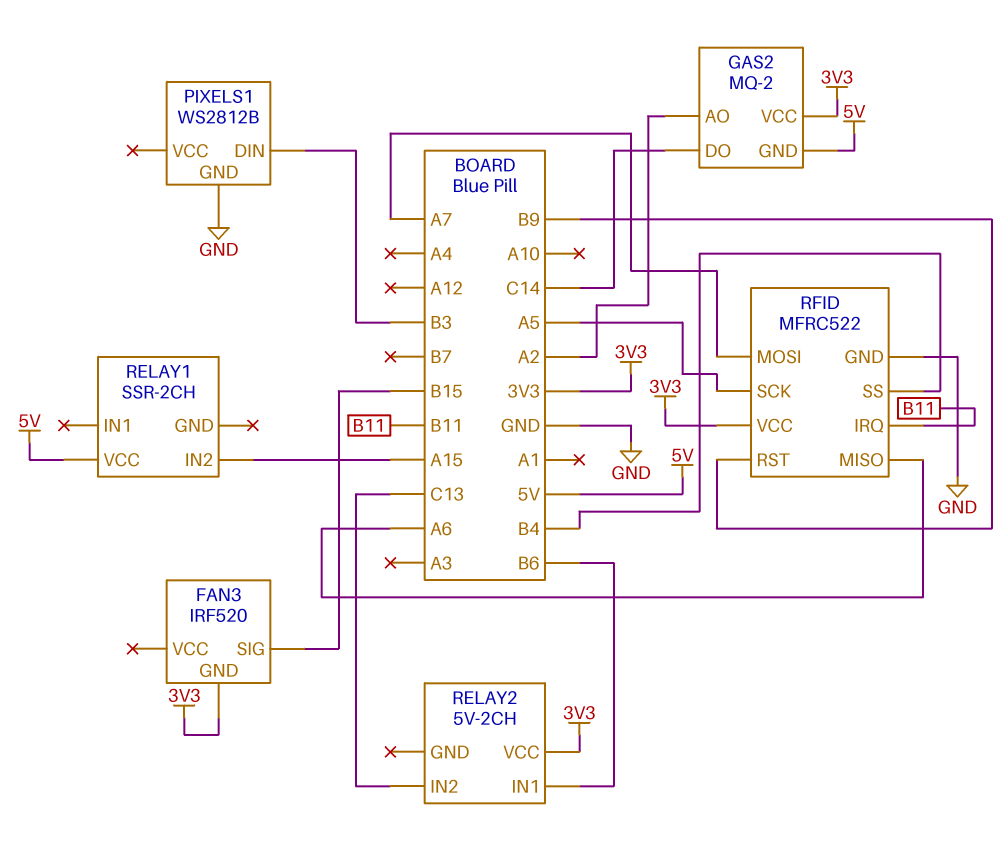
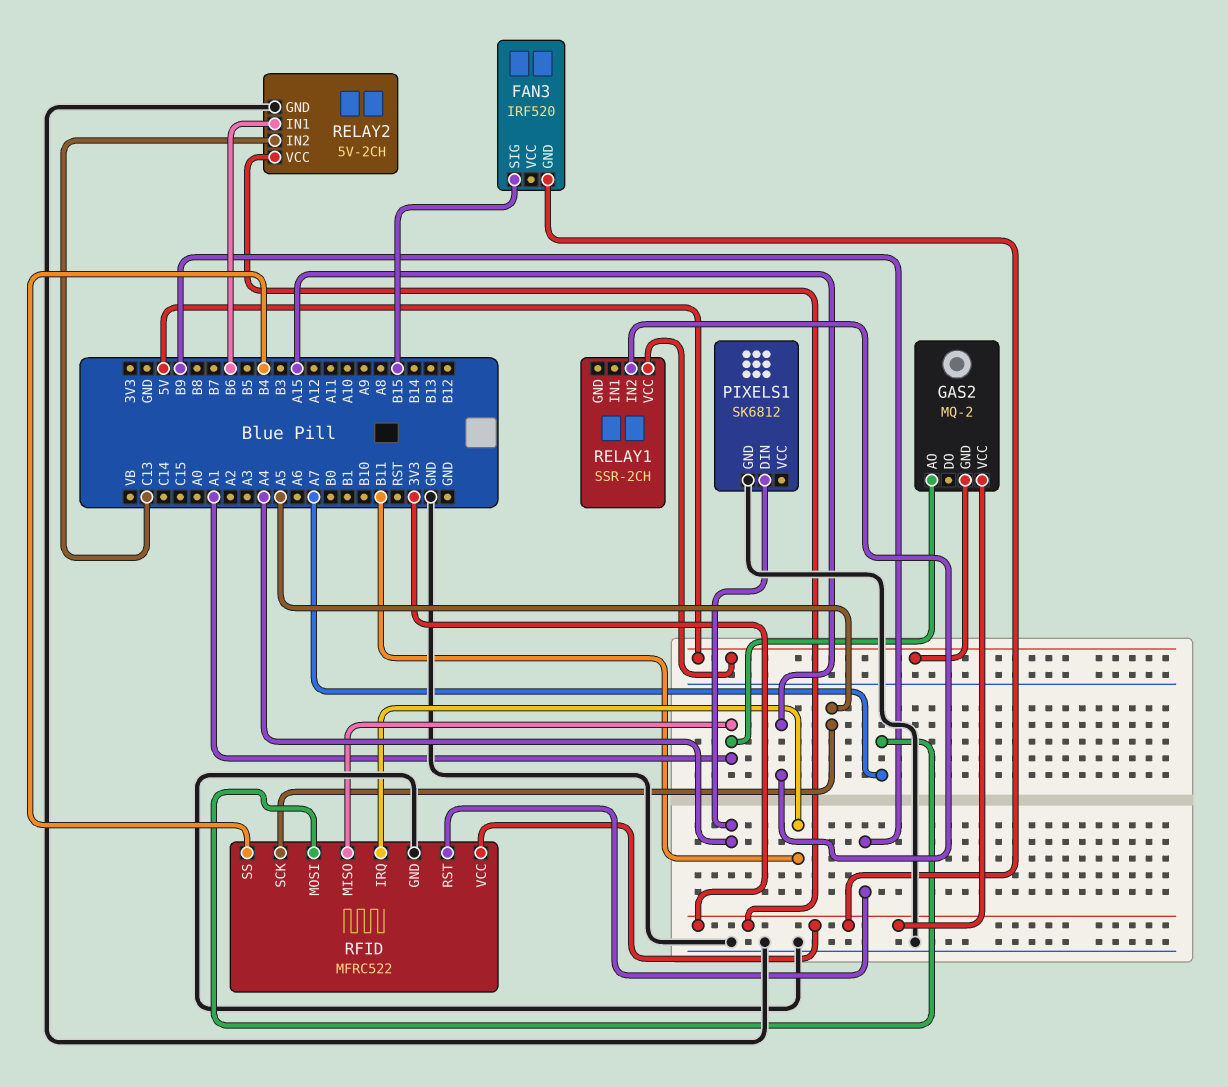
GAS2 pin AO: A2 -> A1
GAS2 pin DO: C14 -> none
PIXELS1: WS2812B -> SK6812
PIXELS1 pin DIN: B3 -> A4
RELAY2 pin GND: none -> GND
RFID pin MISO: A6 -> A1

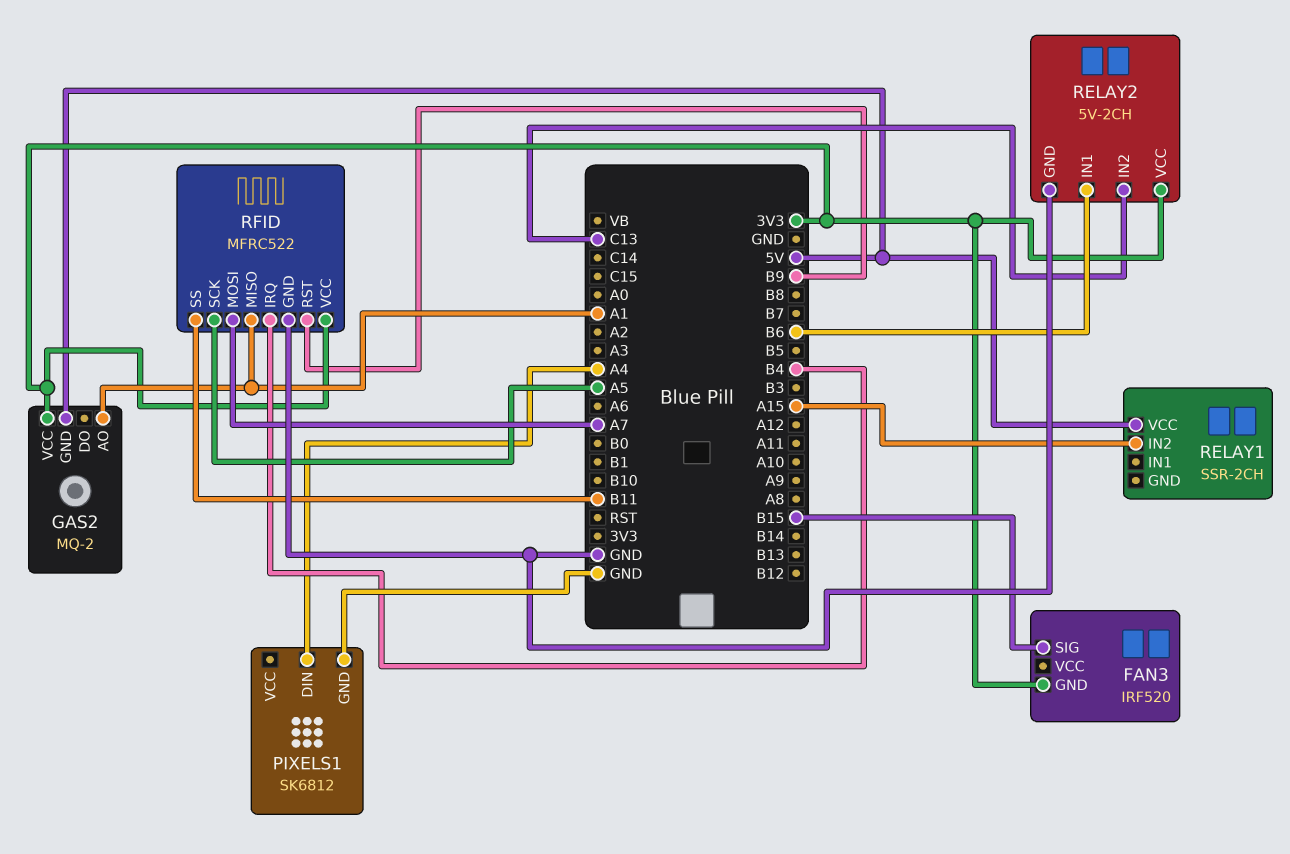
RFID pin IRQ: B11 -> B4
RFID pin SS: B4 -> B11

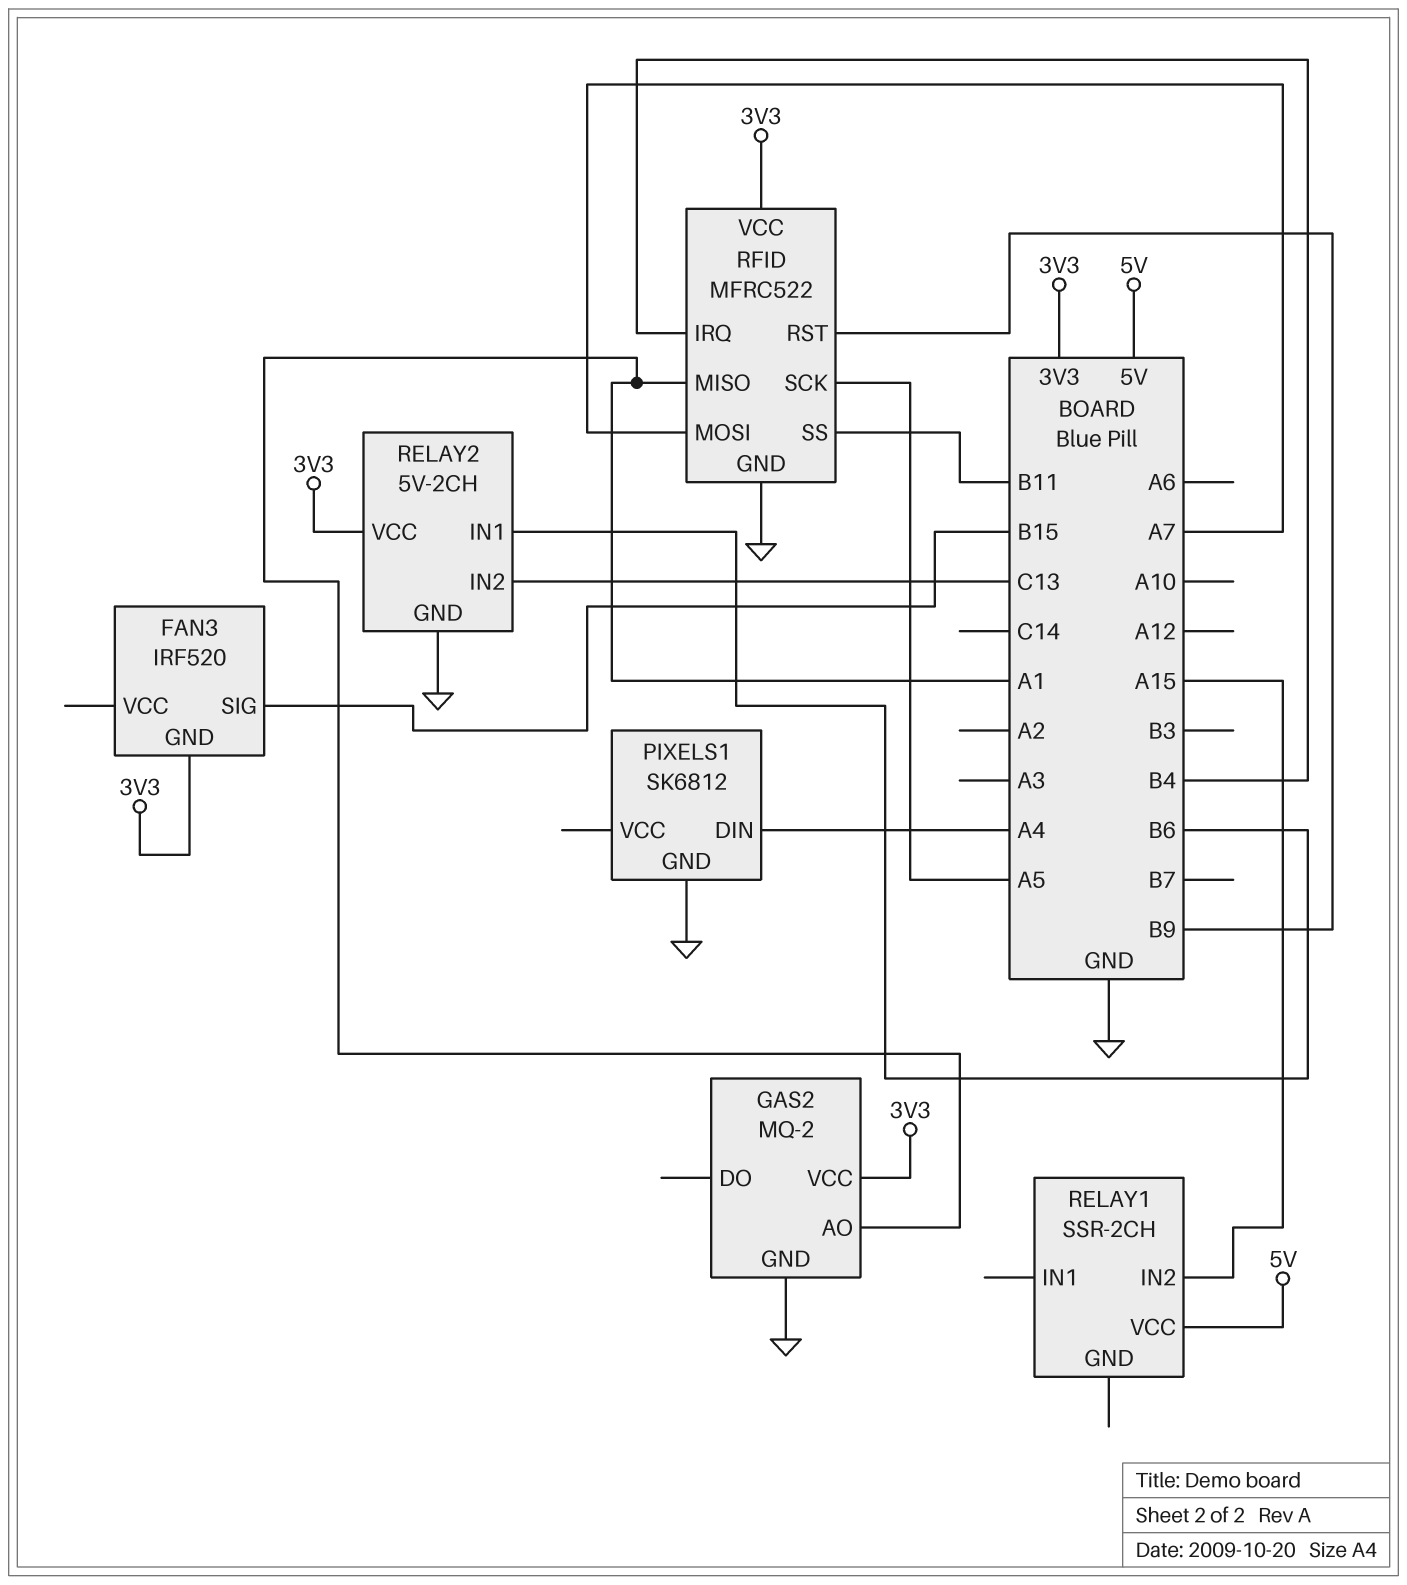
GAS2 pin GND: 5V -> GND

